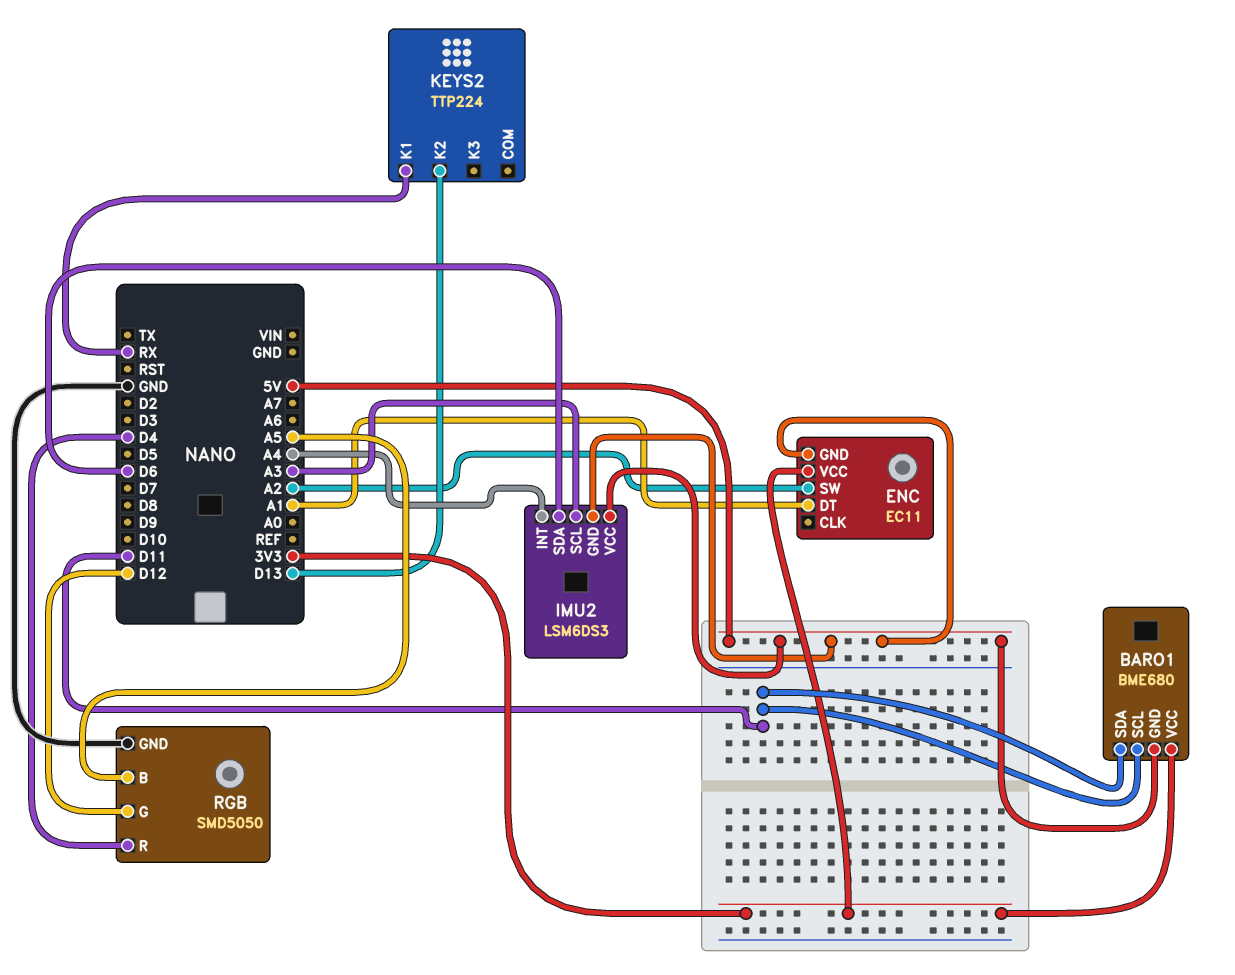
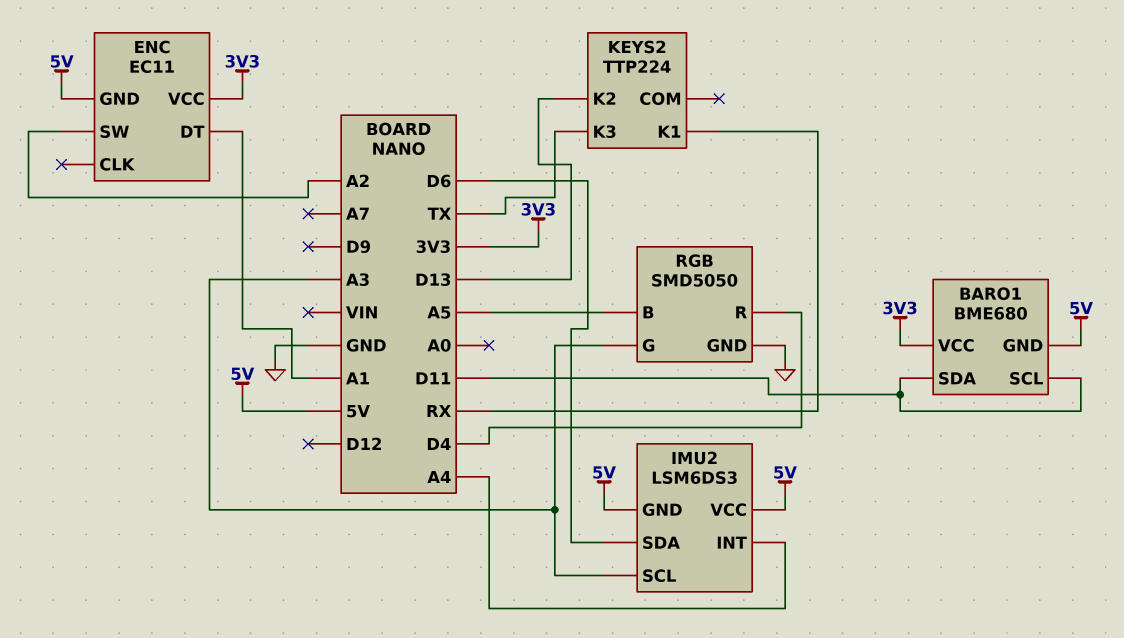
KEYS2 pin K3: none -> TX
RGB pin G: D12 -> A3

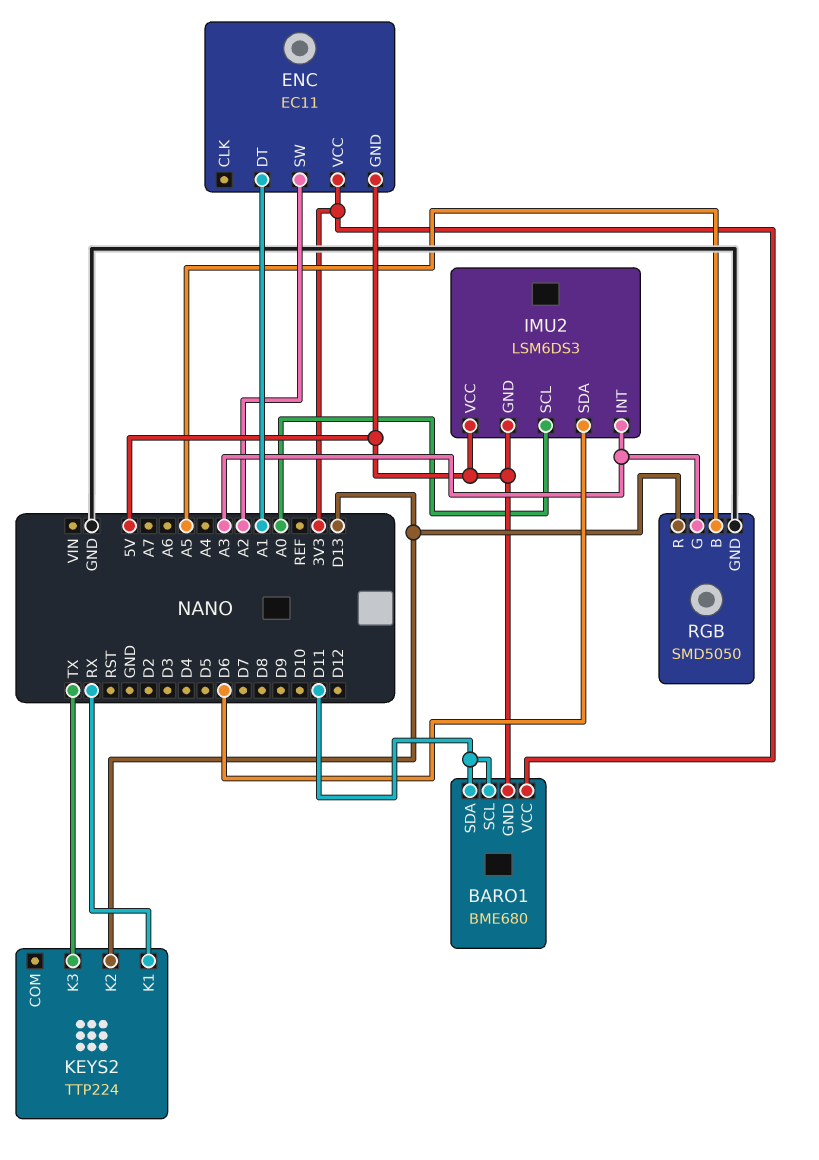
IMU2 pin INT: A4 -> A3
IMU2 pin SCL: A3 -> A0
RGB pin R: D4 -> D13

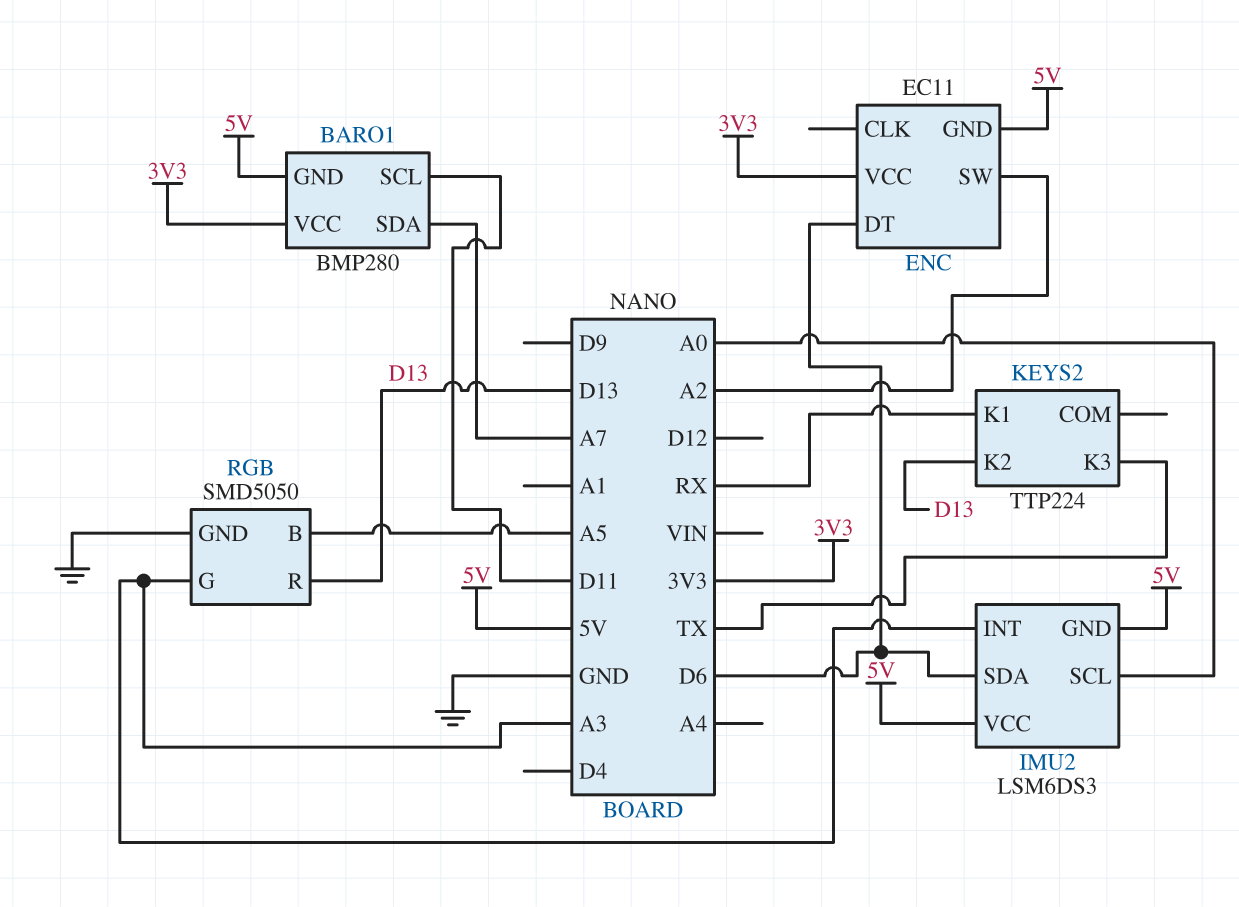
BARO1: BME680 -> BMP280
BARO1 pin SDA: D11 -> A7
ENC pin DT: A1 -> D6

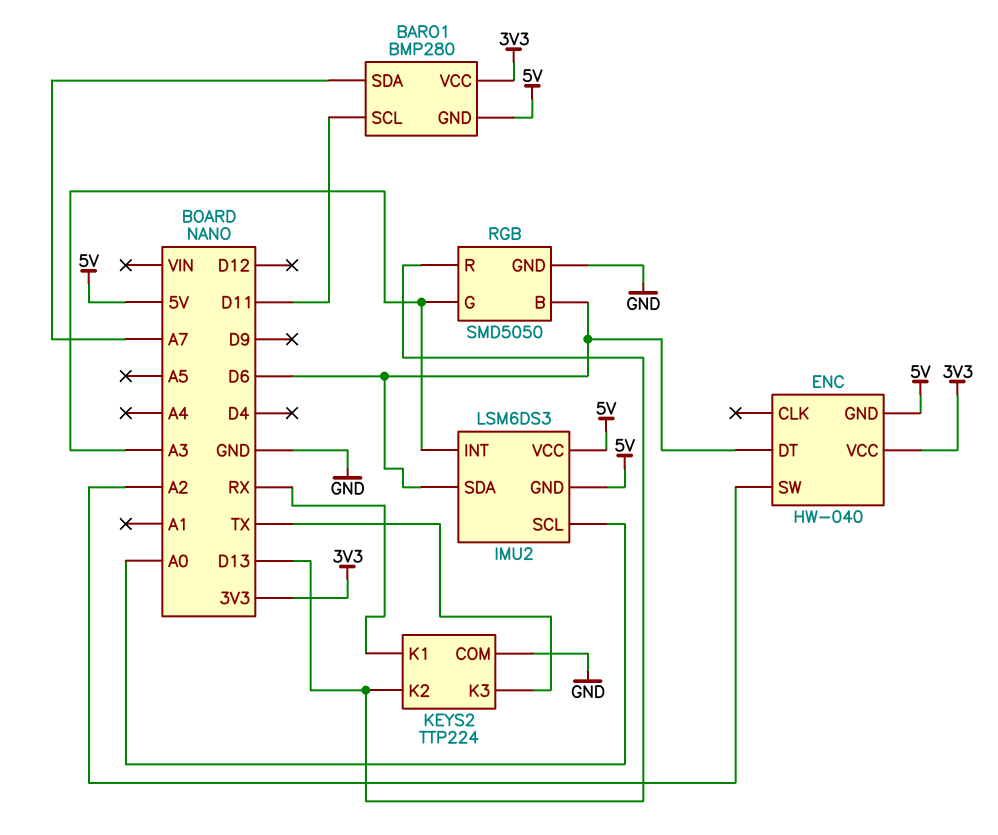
ENC: EC11 -> HW-040
KEYS2 pin COM: none -> GND
RGB pin B: A5 -> D6

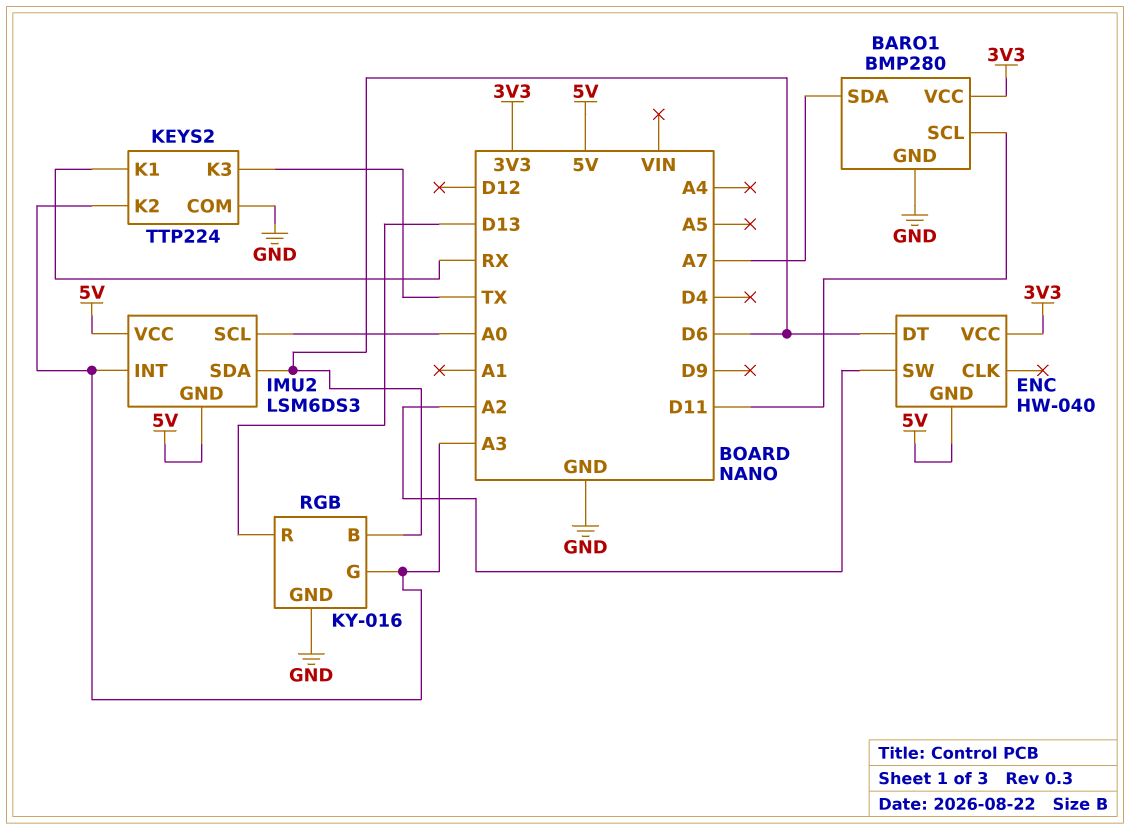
BARO1 pin GND: 5V -> GND
KEYS2 pin K2: D13 -> A3
RGB: SMD5050 -> KY-016

